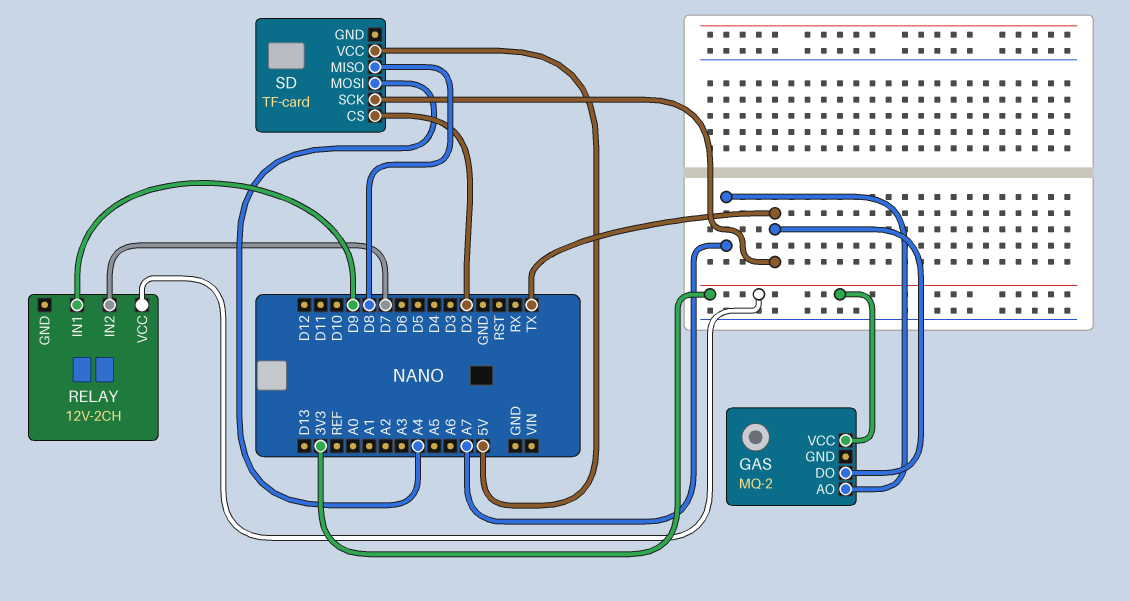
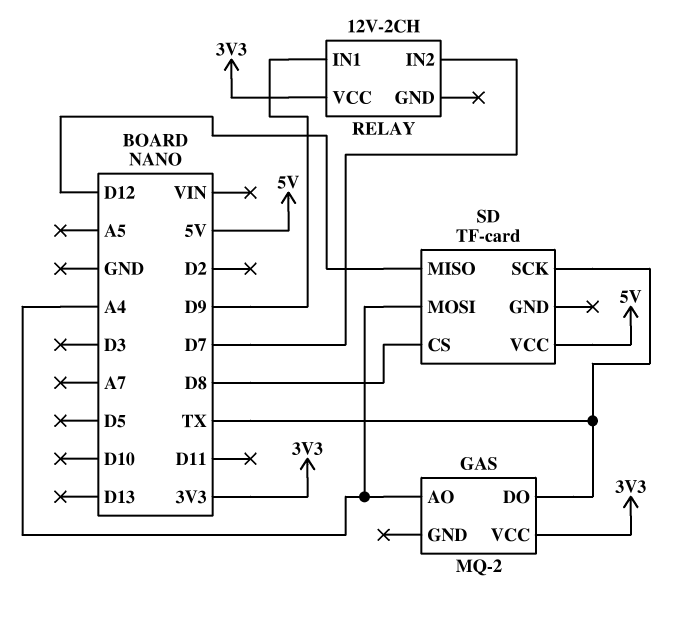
GAS pin AO: A7 -> A4
SD pin CS: D2 -> D8
SD pin MISO: D8 -> D12

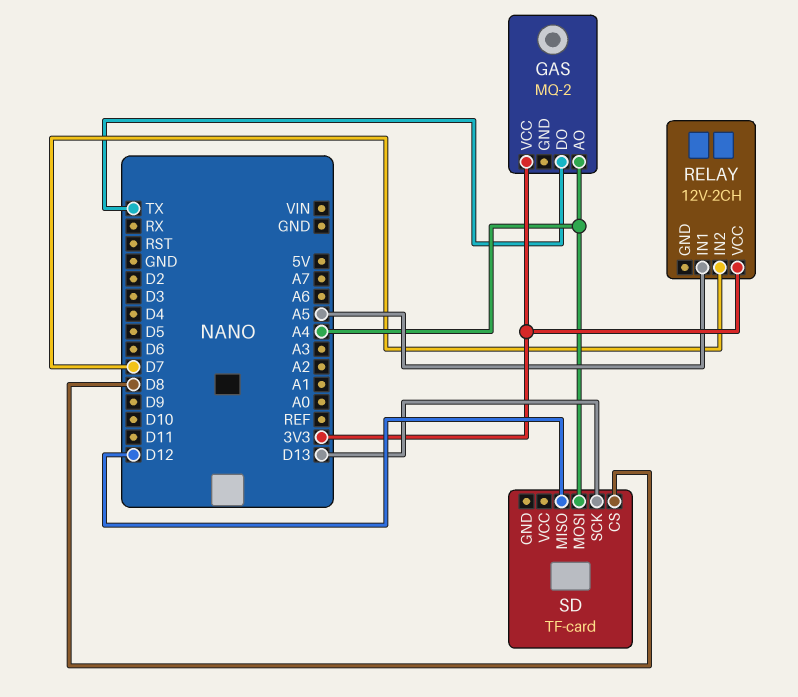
RELAY pin IN1: D9 -> A5
SD pin SCK: TX -> D13
SD pin VCC: 5V -> none

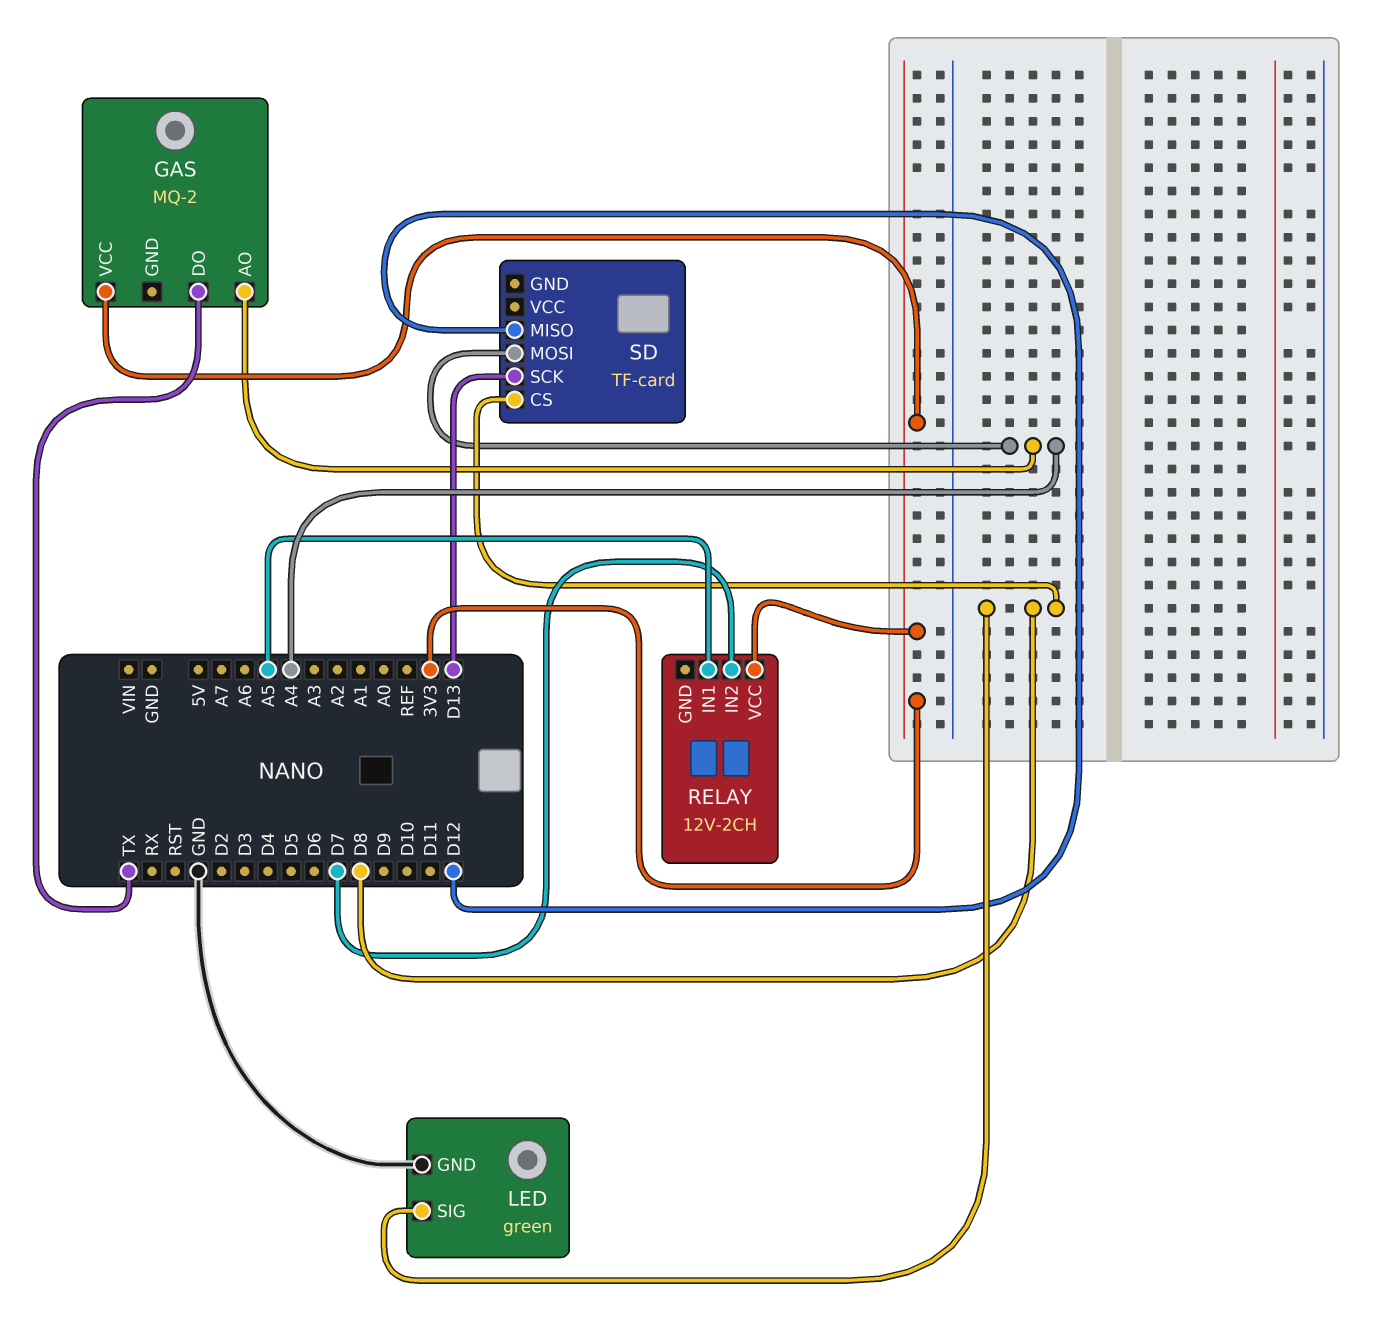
LED: none -> green
LED pin GND: none -> GND
LED pin SIG: none -> D8

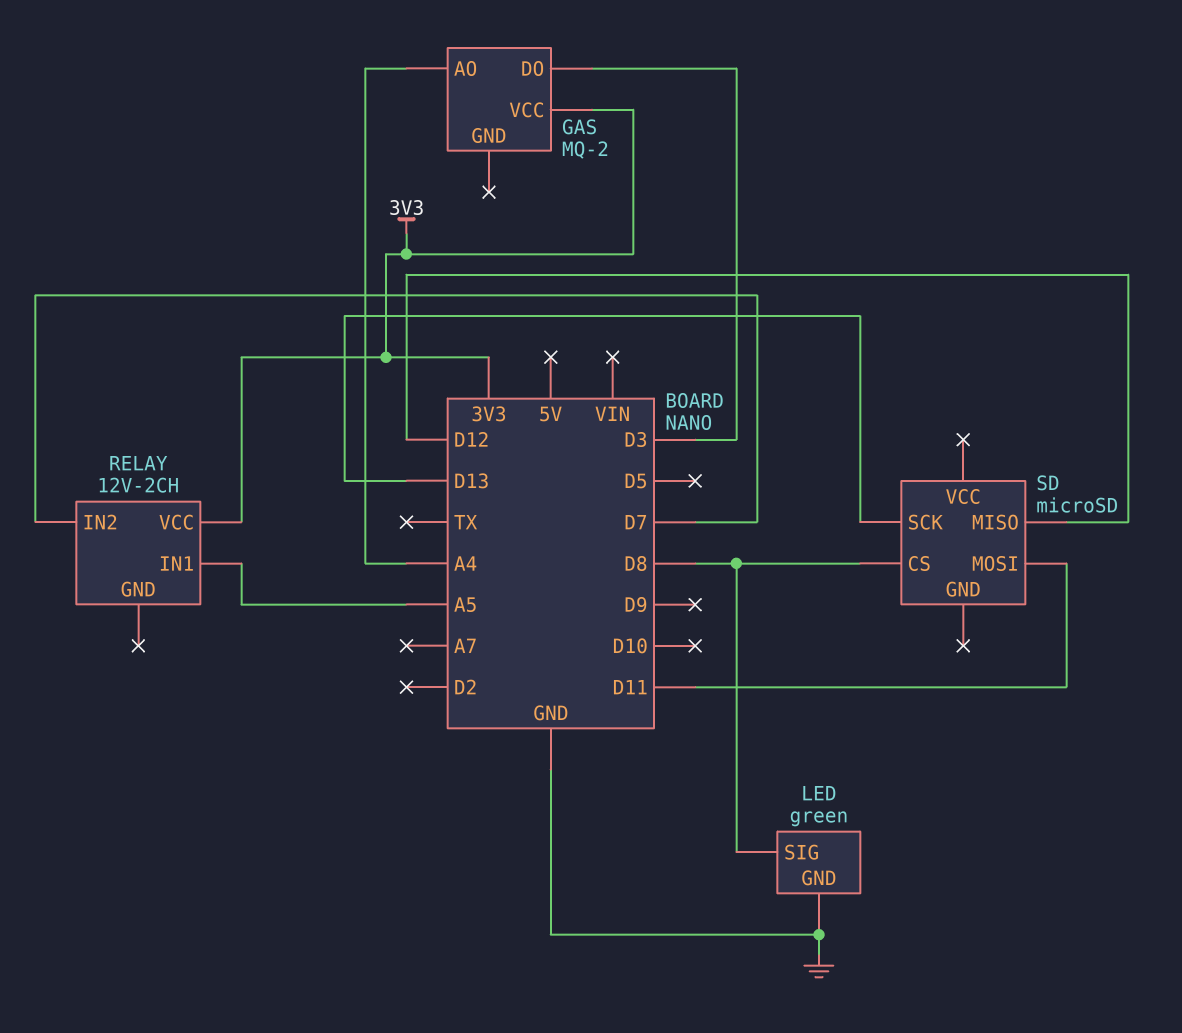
GAS pin DO: TX -> D3
SD: TF-card -> microSD
SD pin MOSI: A4 -> D11

